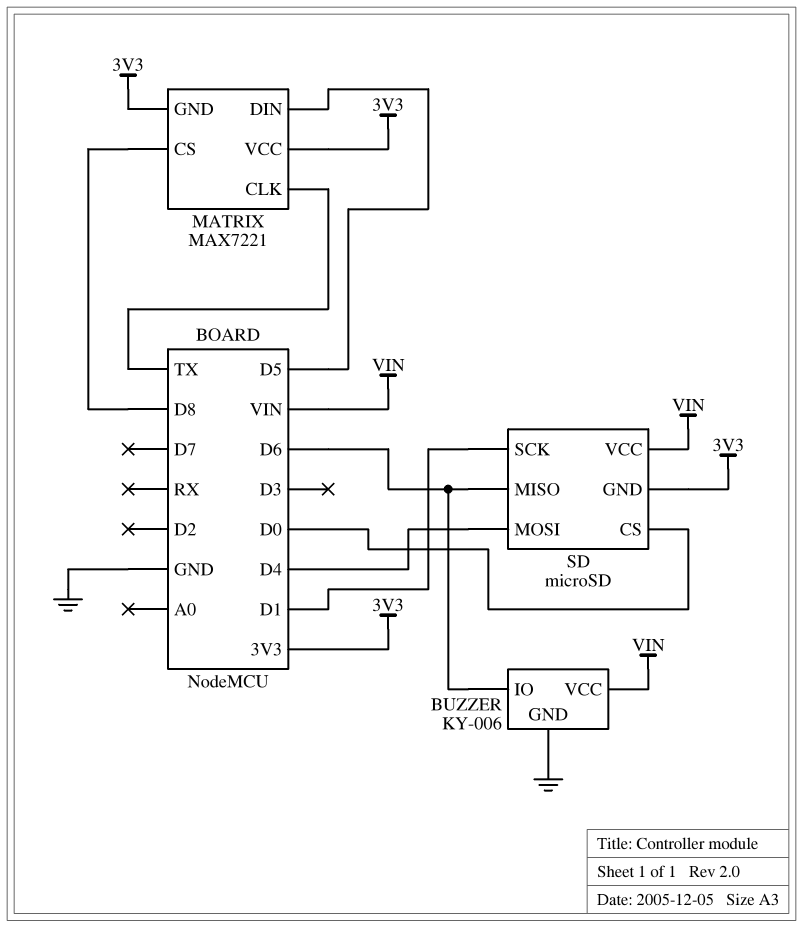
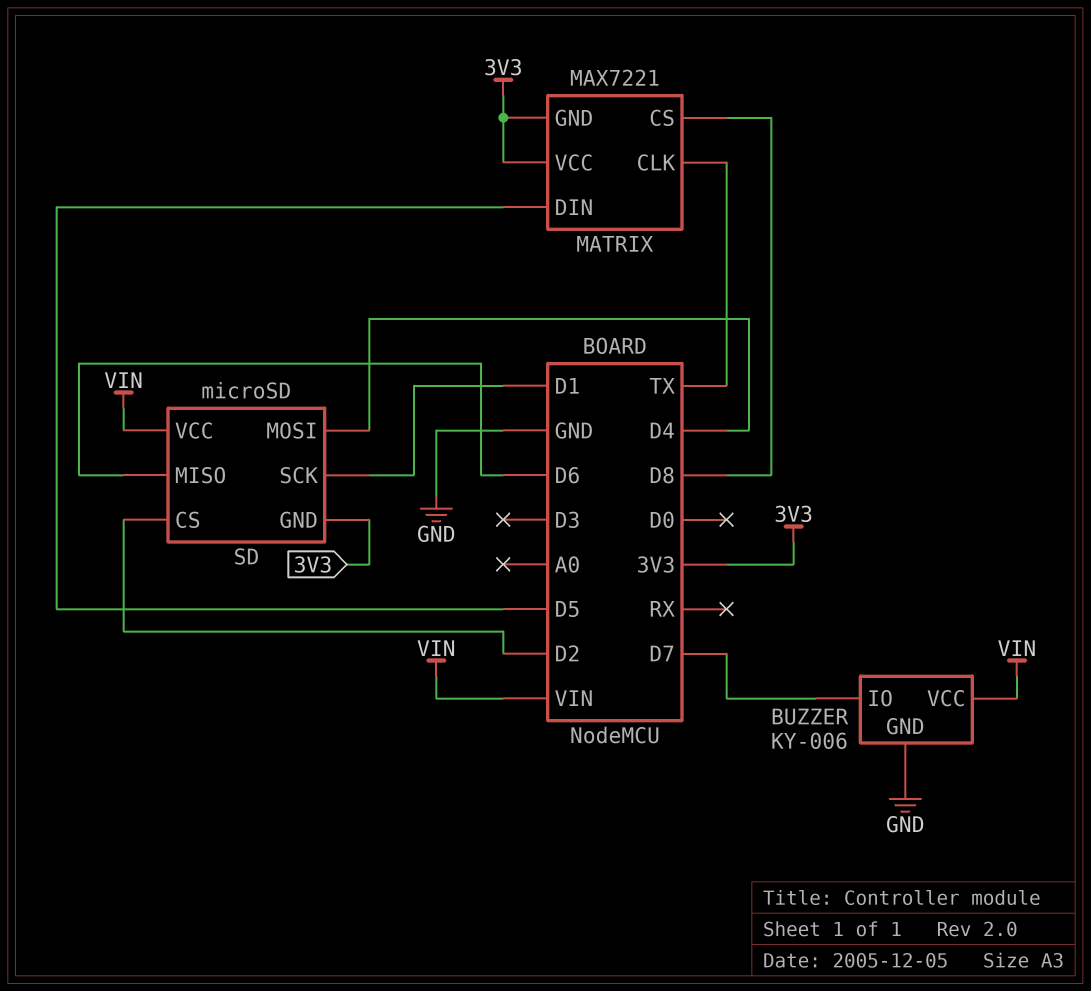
BUZZER pin IO: D6 -> D7
SD pin CS: D0 -> D2

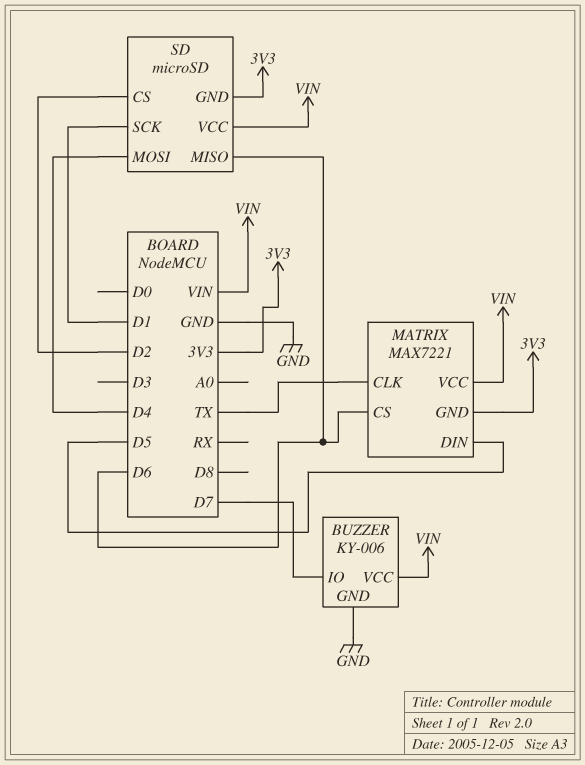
MATRIX pin CS: D8 -> D6
MATRIX pin VCC: 3V3 -> VIN

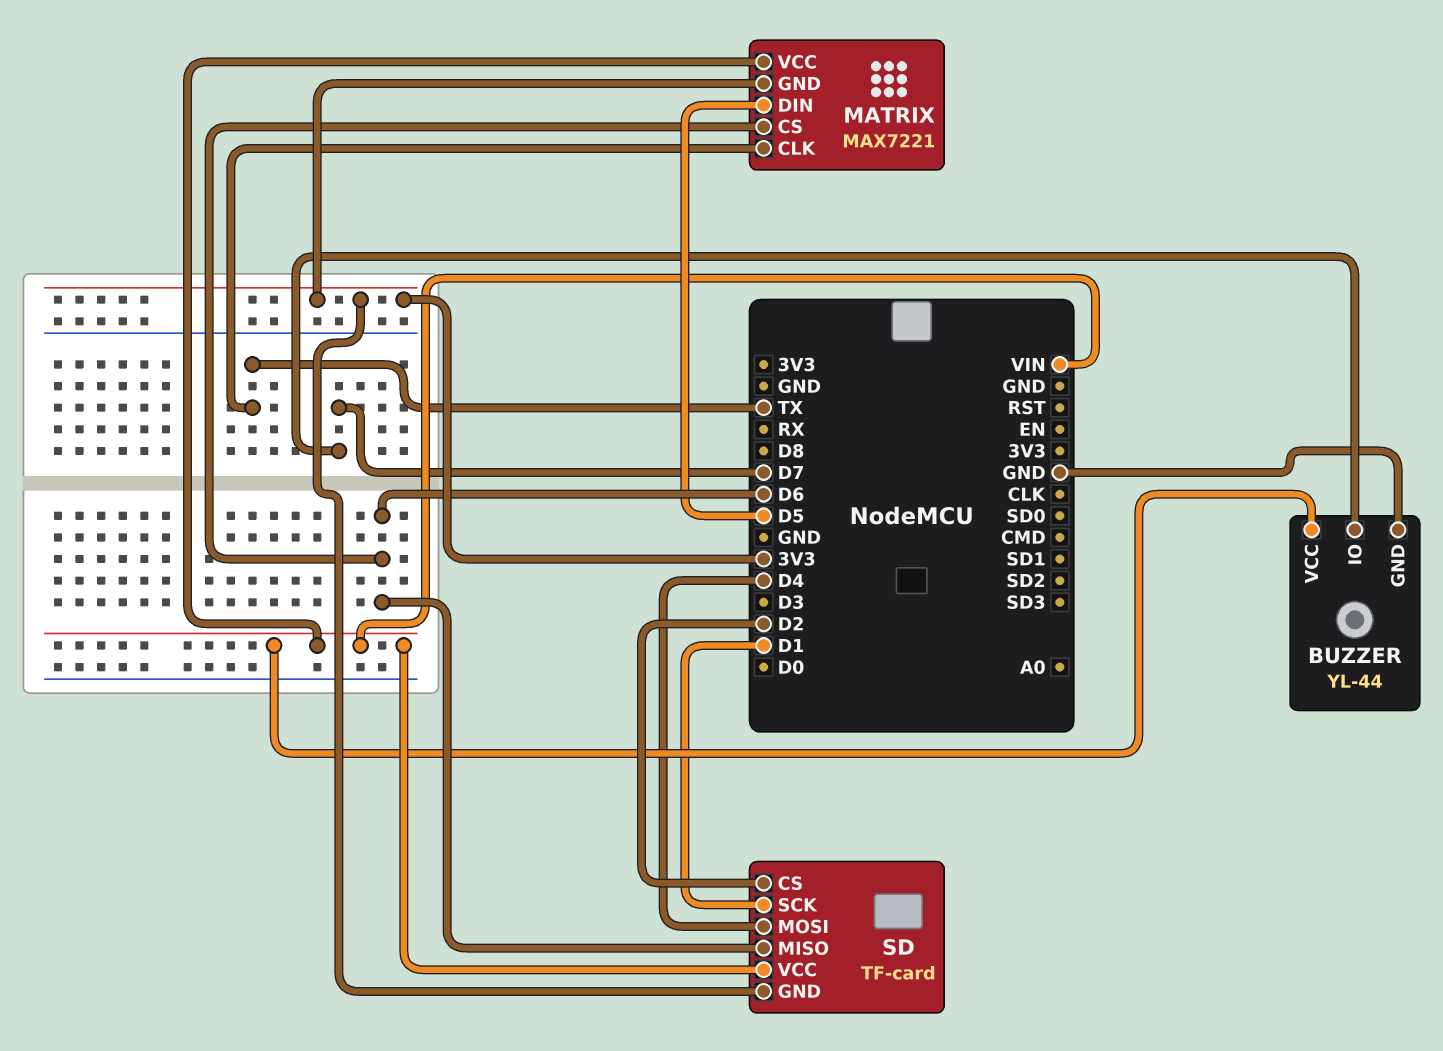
BUZZER: KY-006 -> YL-44
SD: microSD -> TF-card

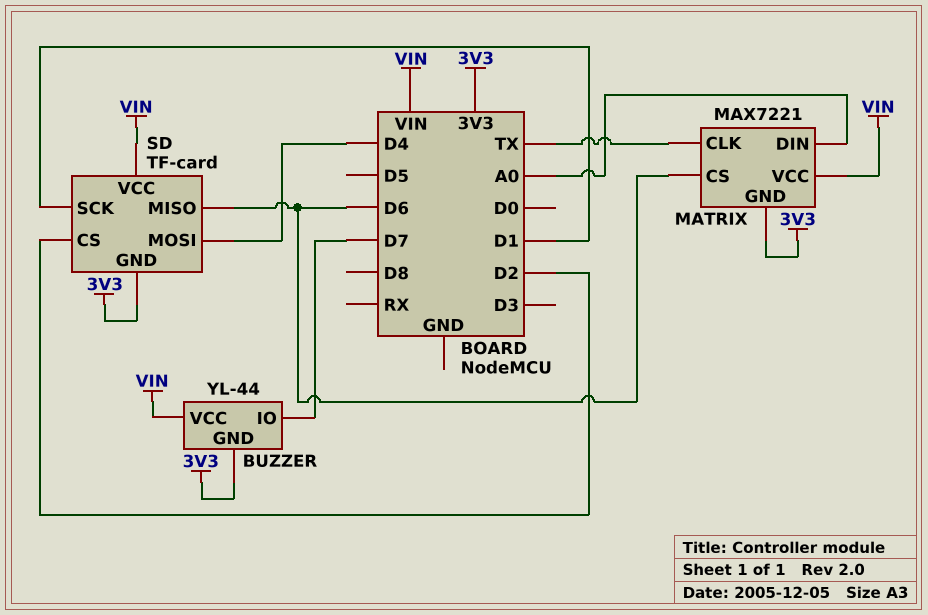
BUZZER pin GND: GND -> 3V3
MATRIX pin DIN: D5 -> A0

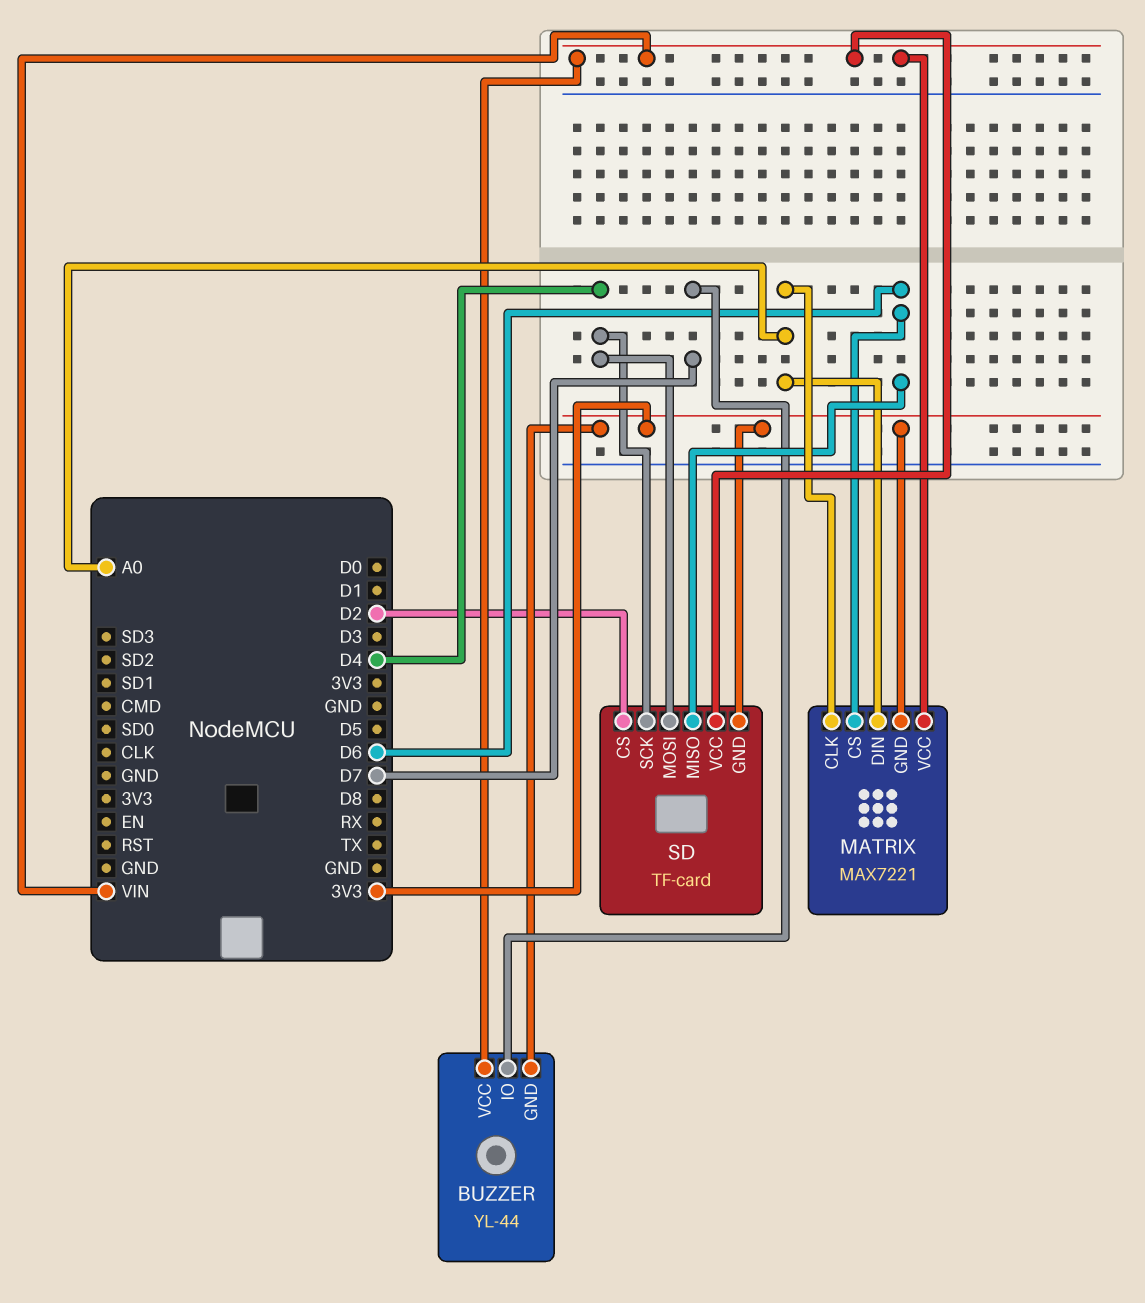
MATRIX pin CLK: TX -> A0
SD pin SCK: D1 -> D4

